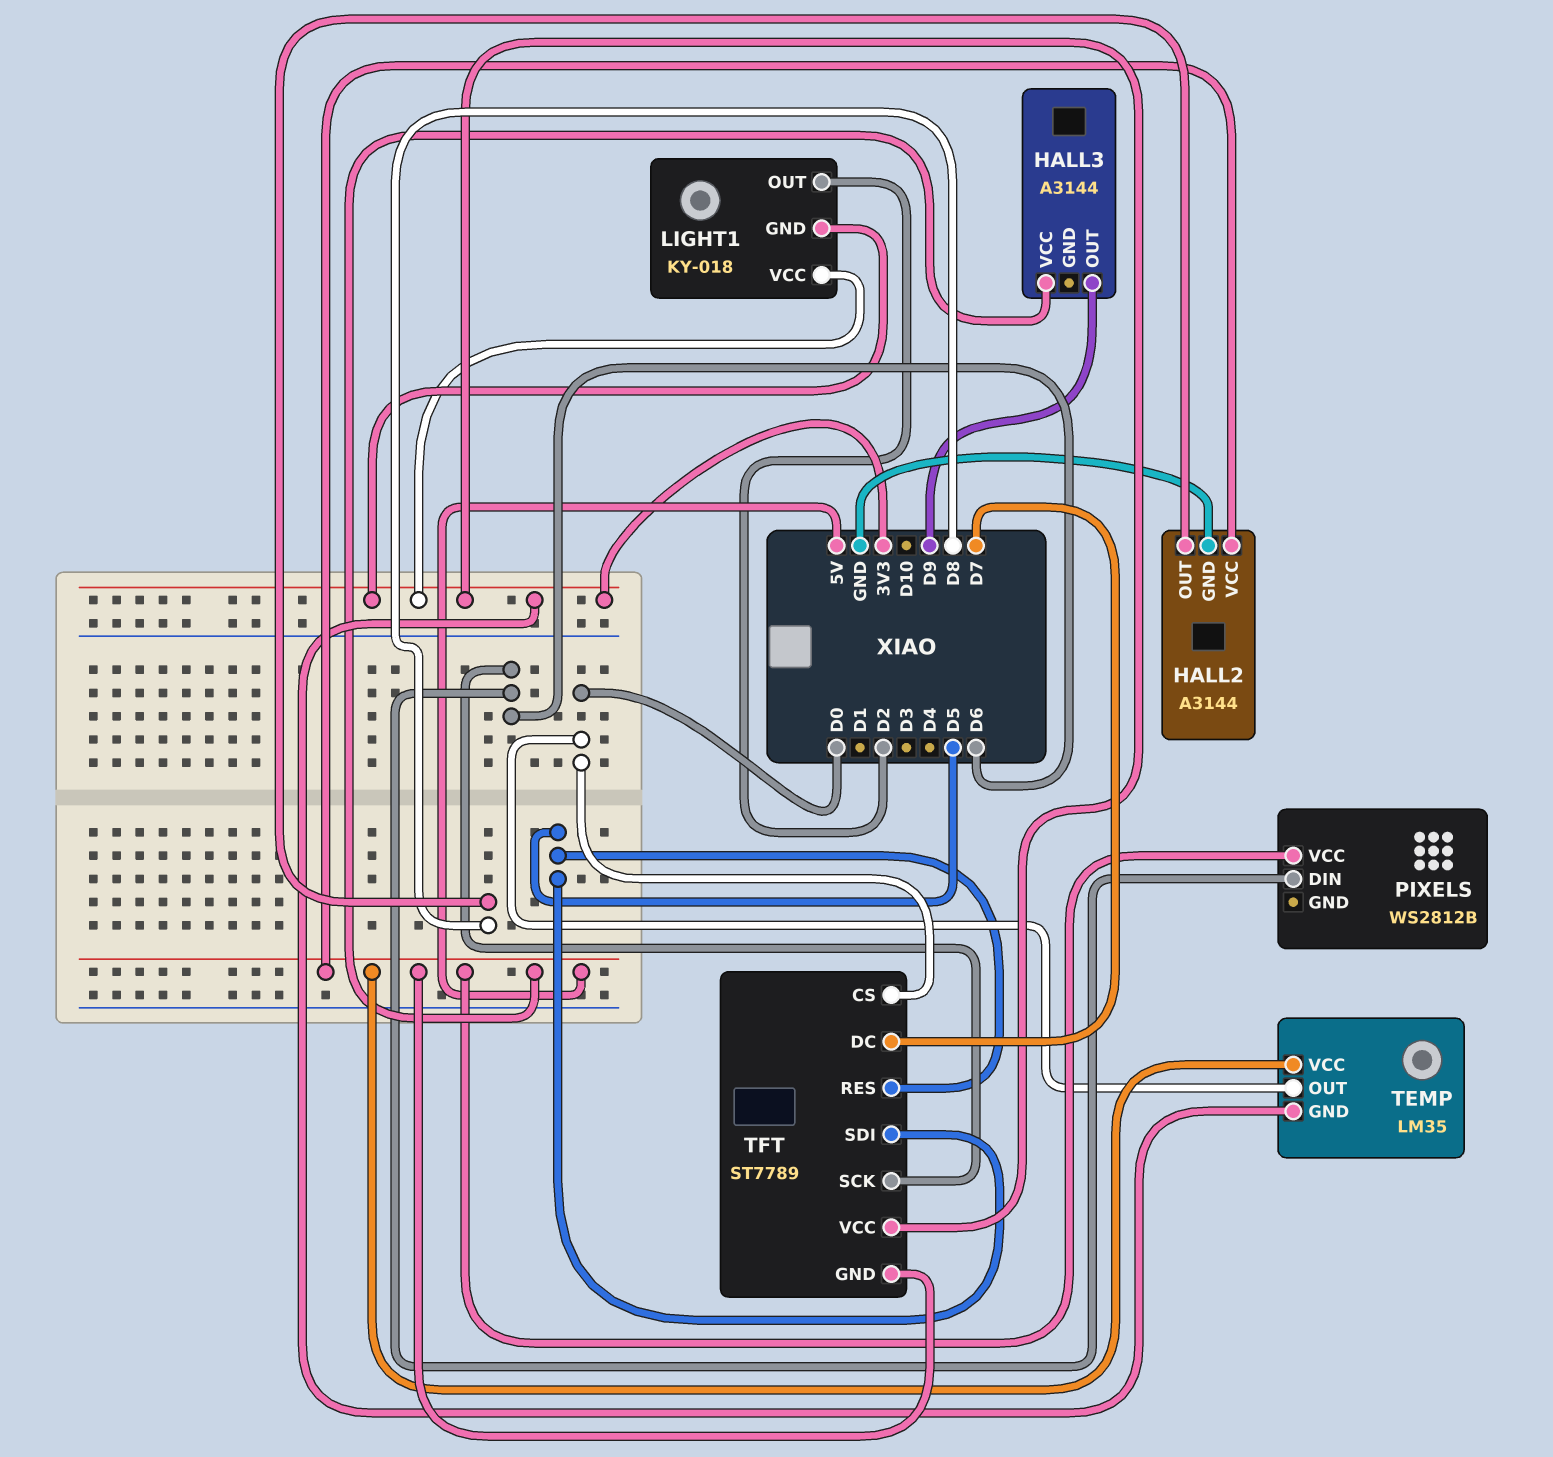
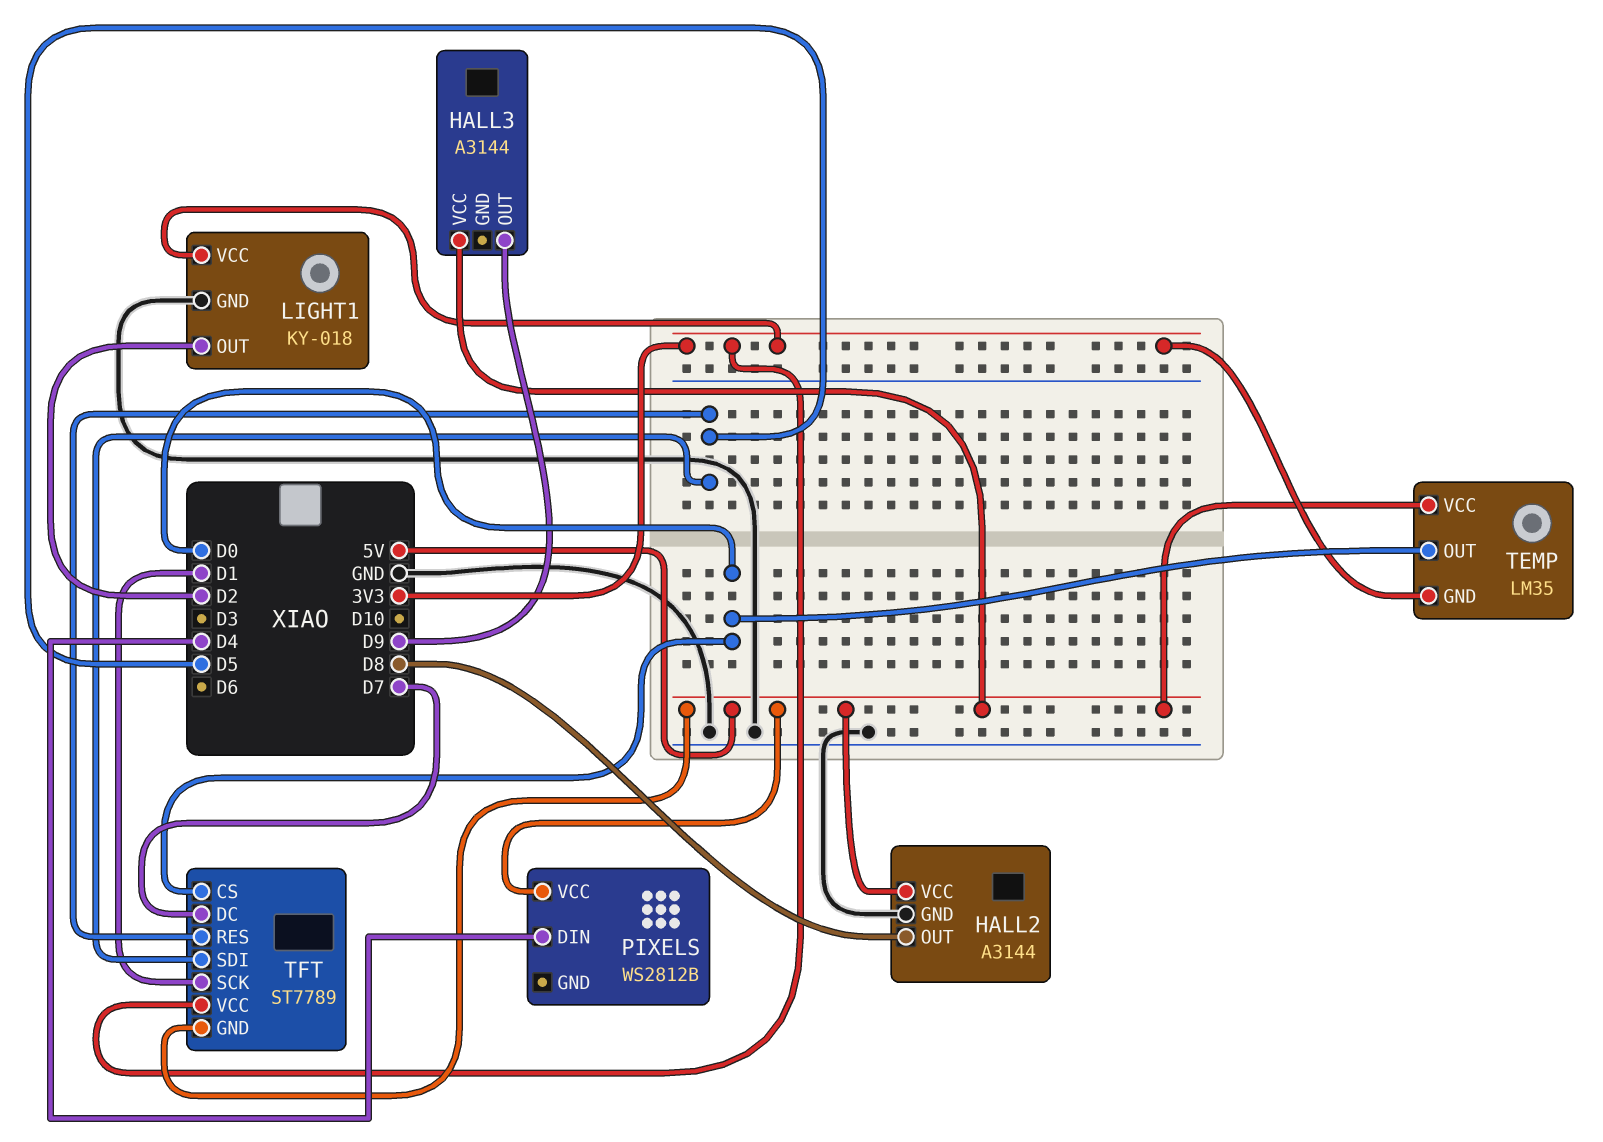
LIGHT1 pin GND: 3V3 -> GND
PIXELS pin DIN: D6 -> D4
TFT pin SCK: D6 -> D1

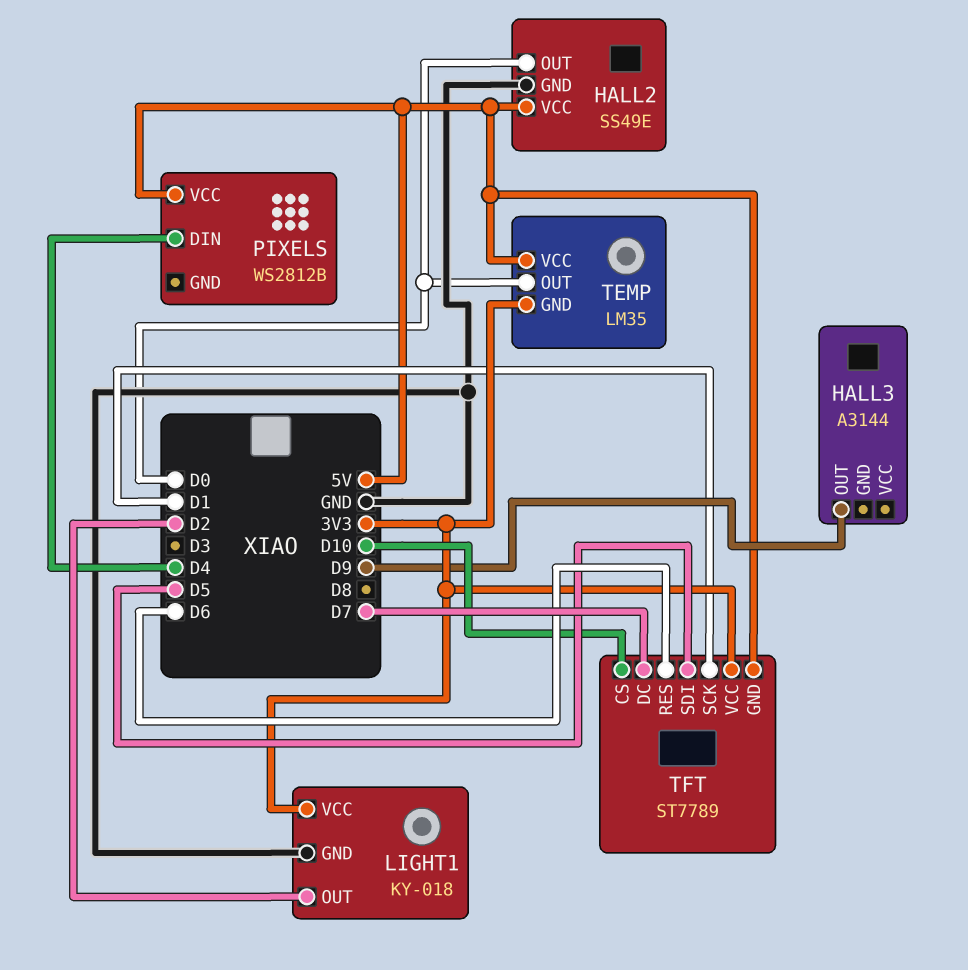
HALL2: A3144 -> SS49E
HALL2 pin OUT: D8 -> D0
HALL3 pin VCC: 5V -> none
TFT pin CS: D0 -> D10
TFT pin RES: D5 -> D6

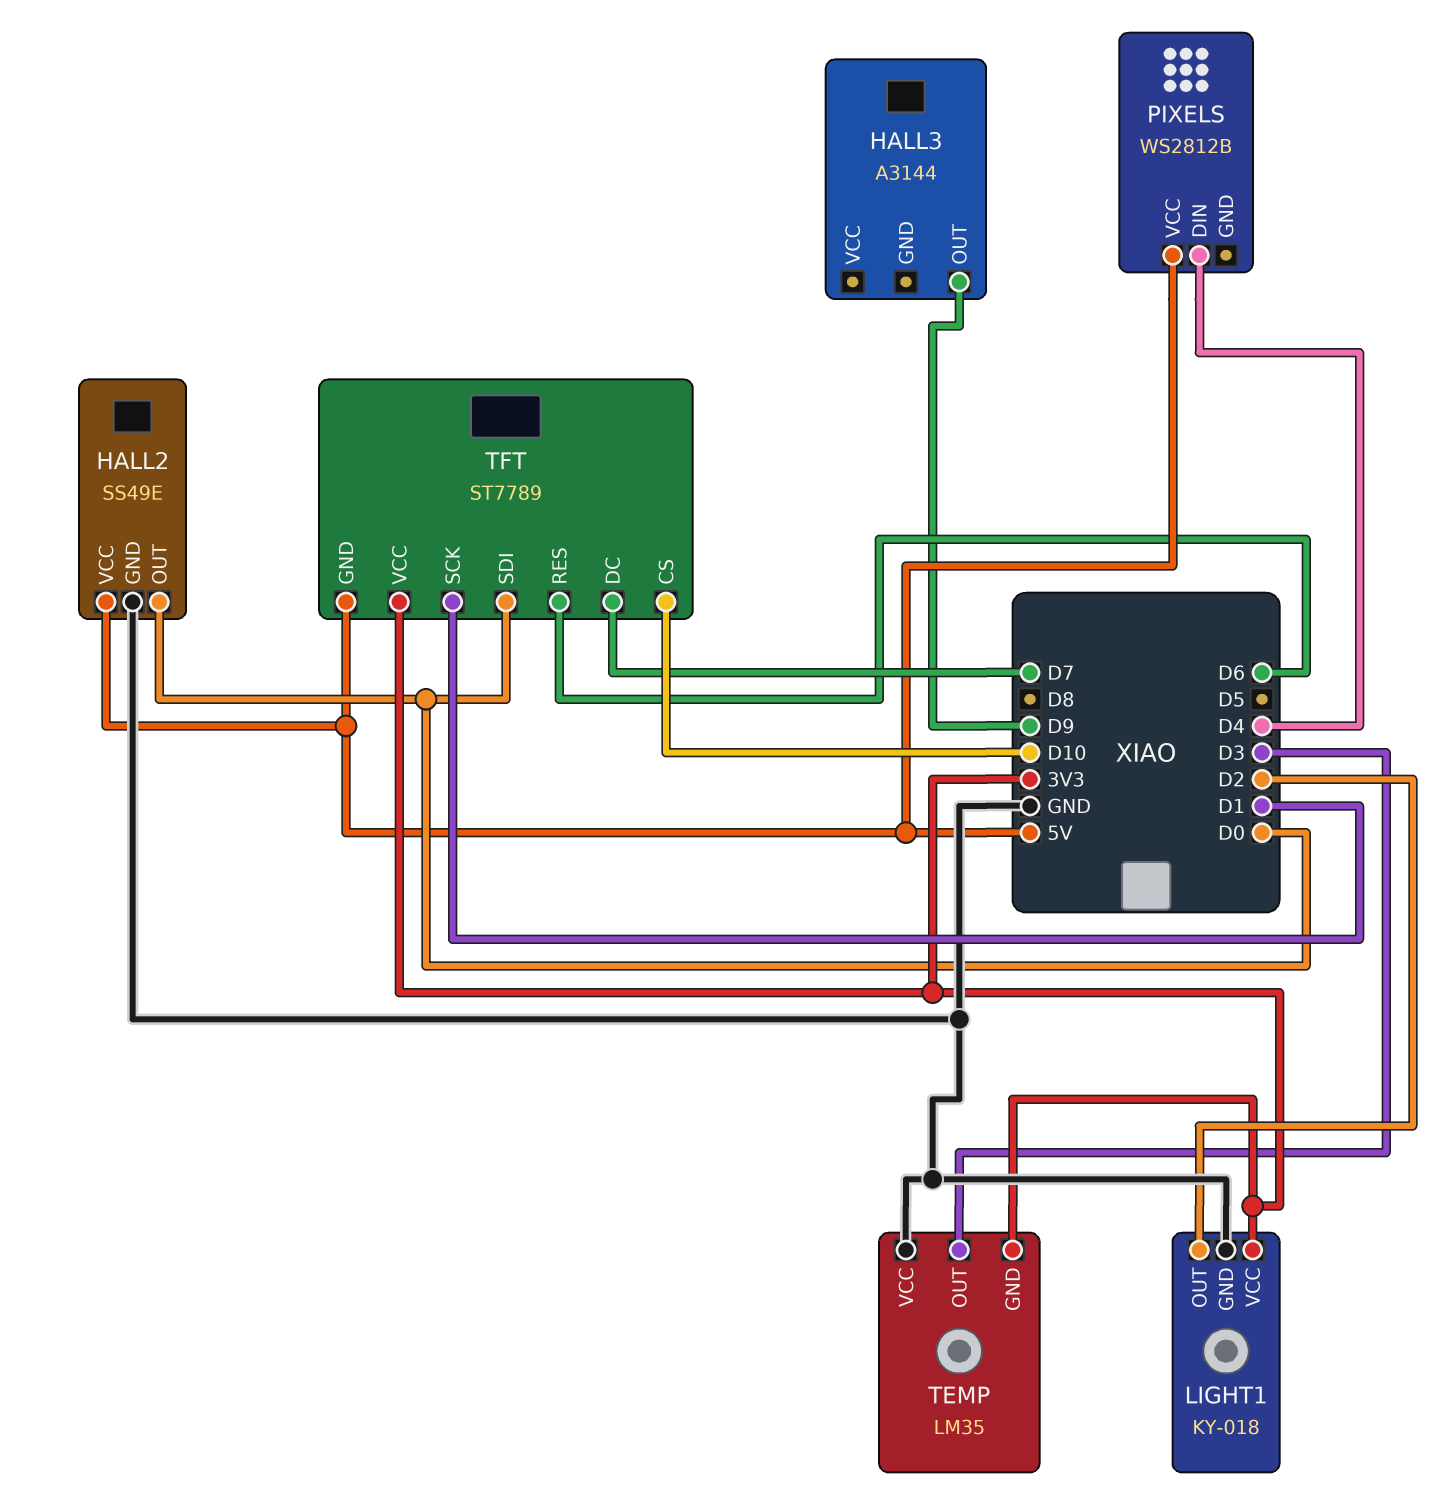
TEMP pin OUT: D0 -> D3
TEMP pin VCC: 5V -> GND
TFT pin SDI: D5 -> D0

